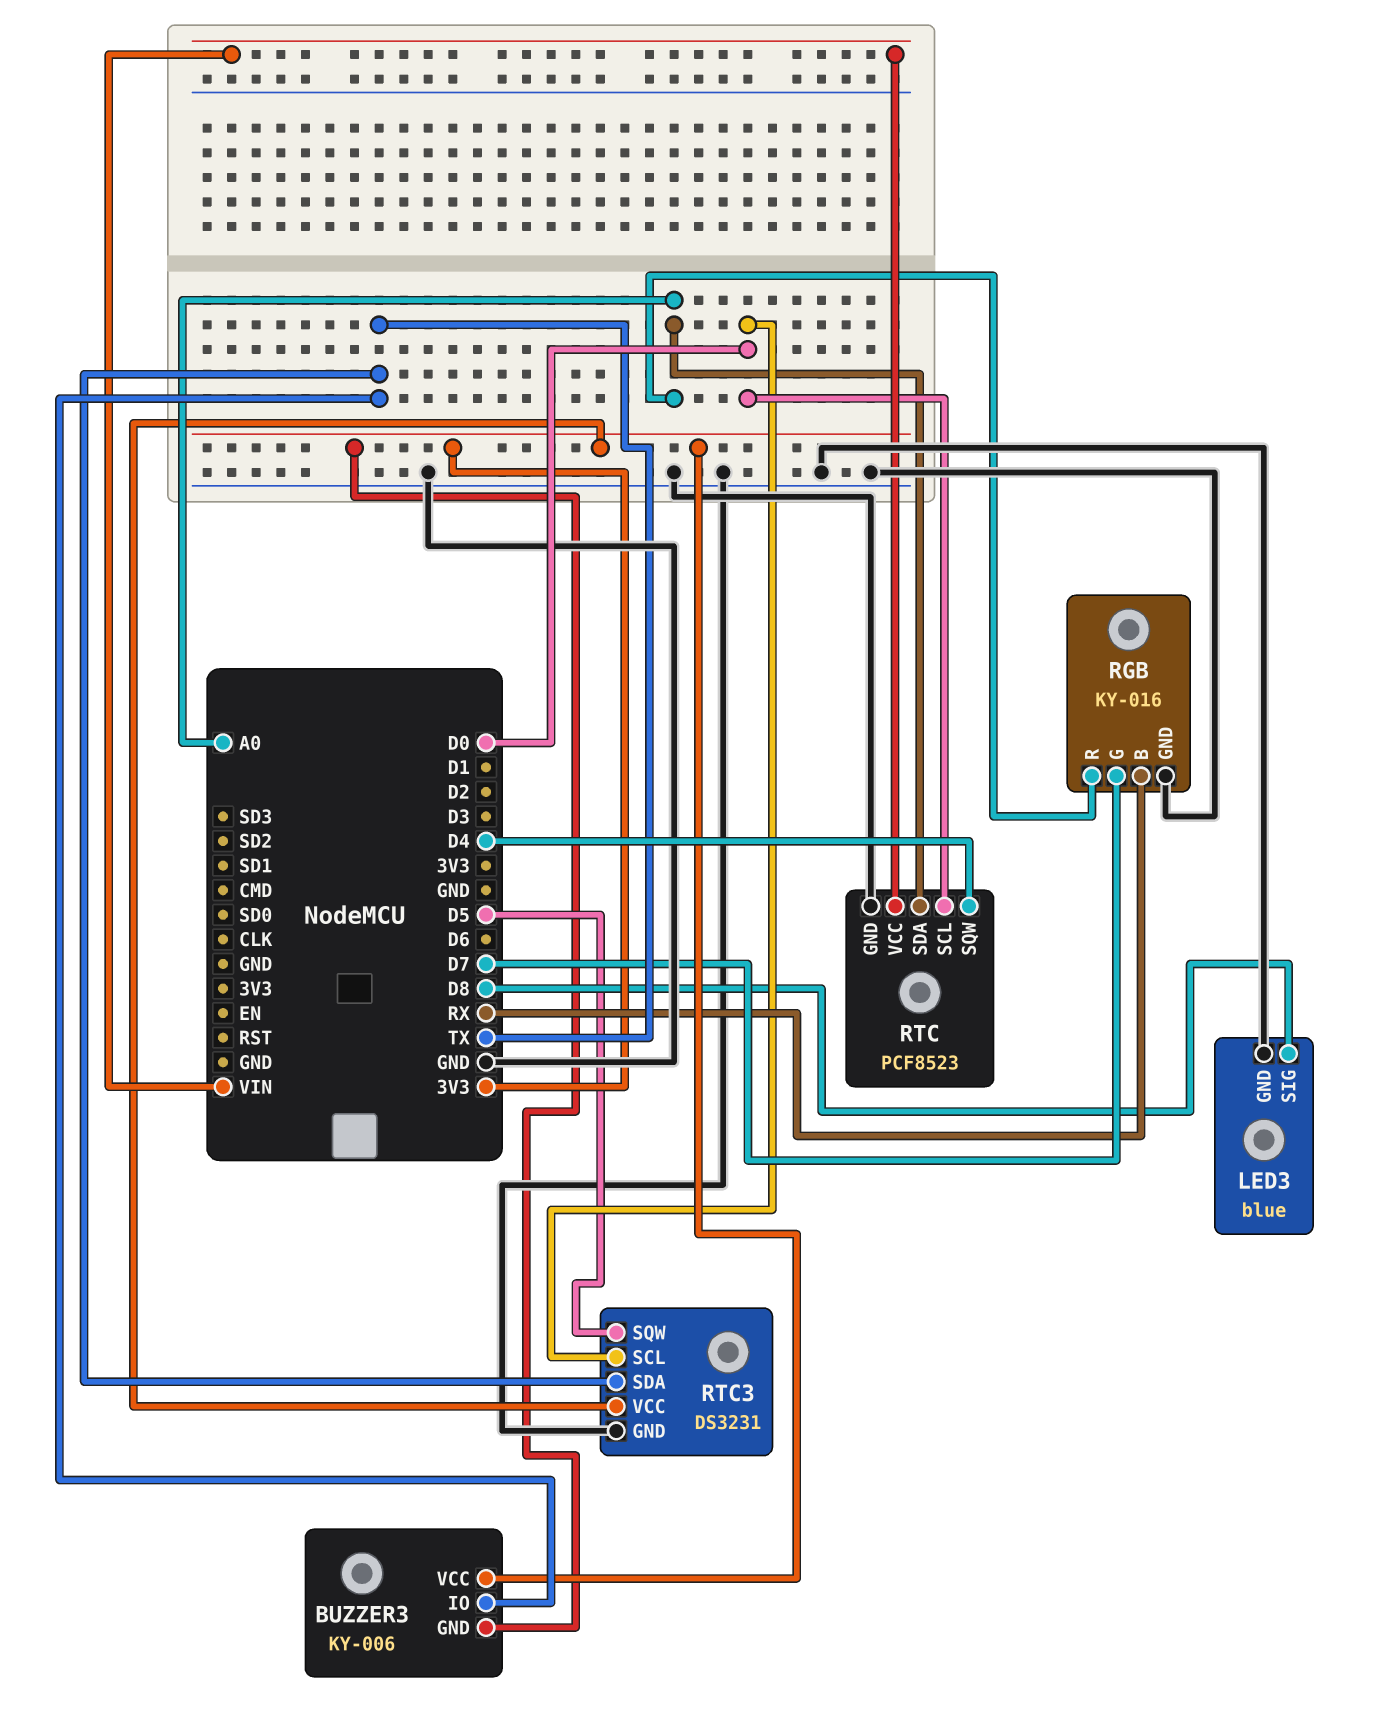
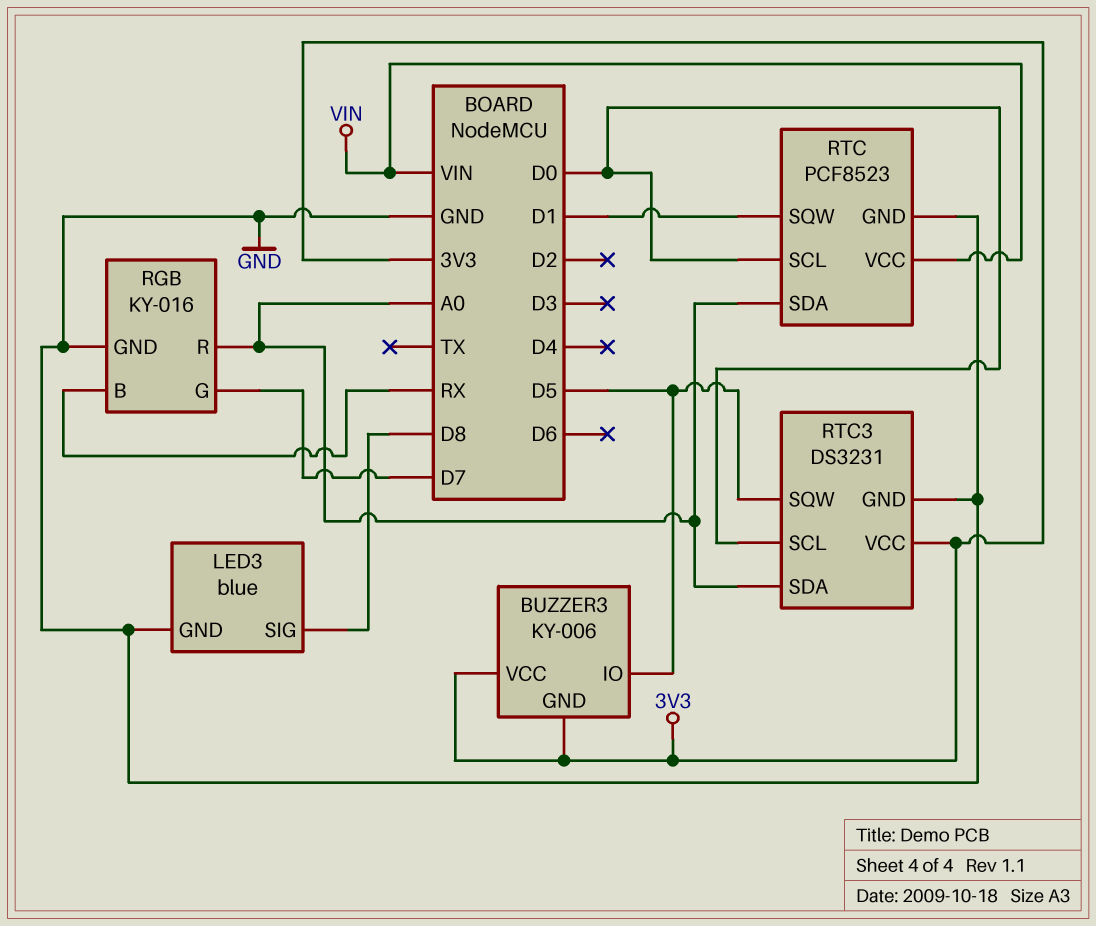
BUZZER3 pin IO: TX -> D5
RTC pin SQW: D4 -> D1
RTC3 pin SDA: TX -> A0

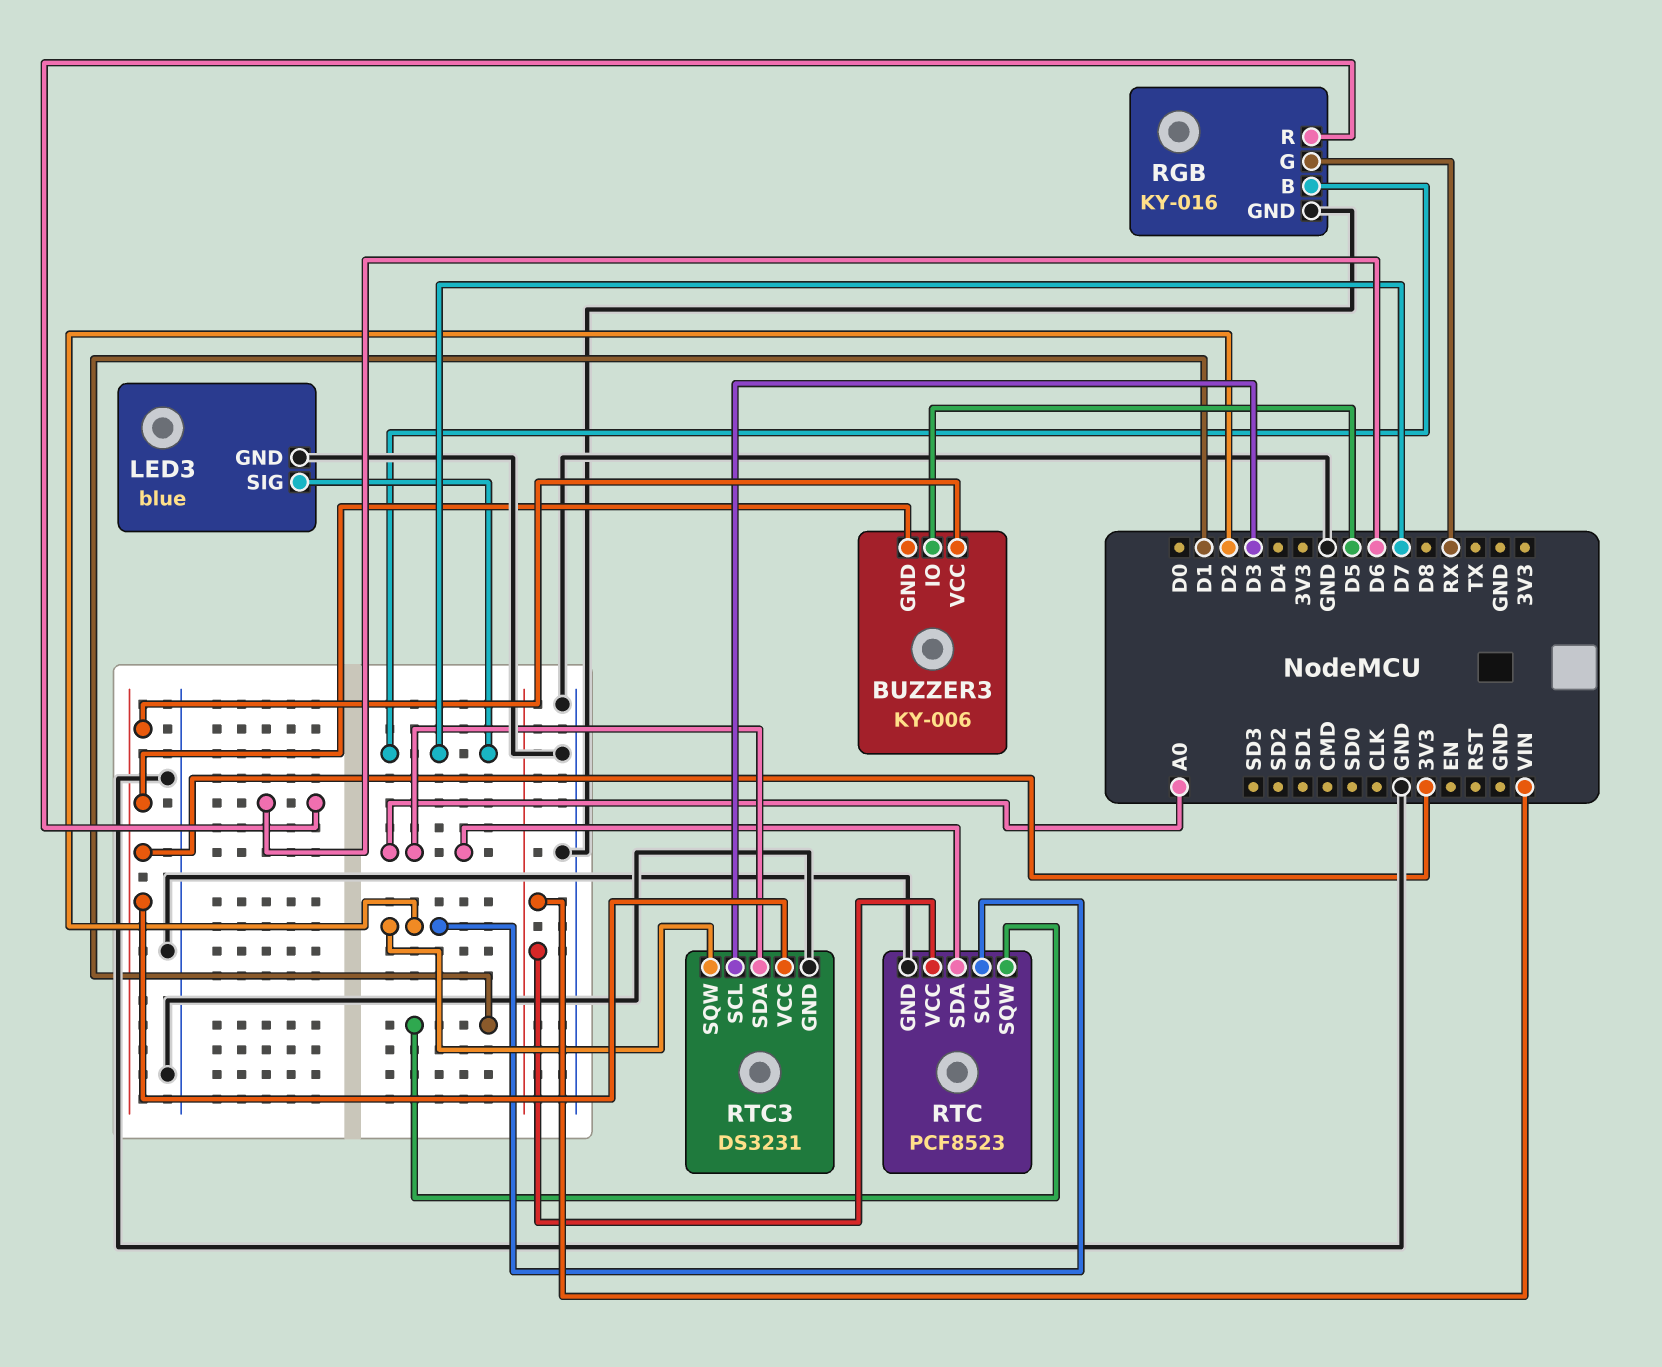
LED3 pin SIG: D8 -> D7
RGB pin B: RX -> D7
RGB pin G: D7 -> RX
RGB pin R: A0 -> D6
RTC pin SCL: D0 -> D2
RTC3 pin SCL: D0 -> D3
RTC3 pin SQW: D5 -> D2

